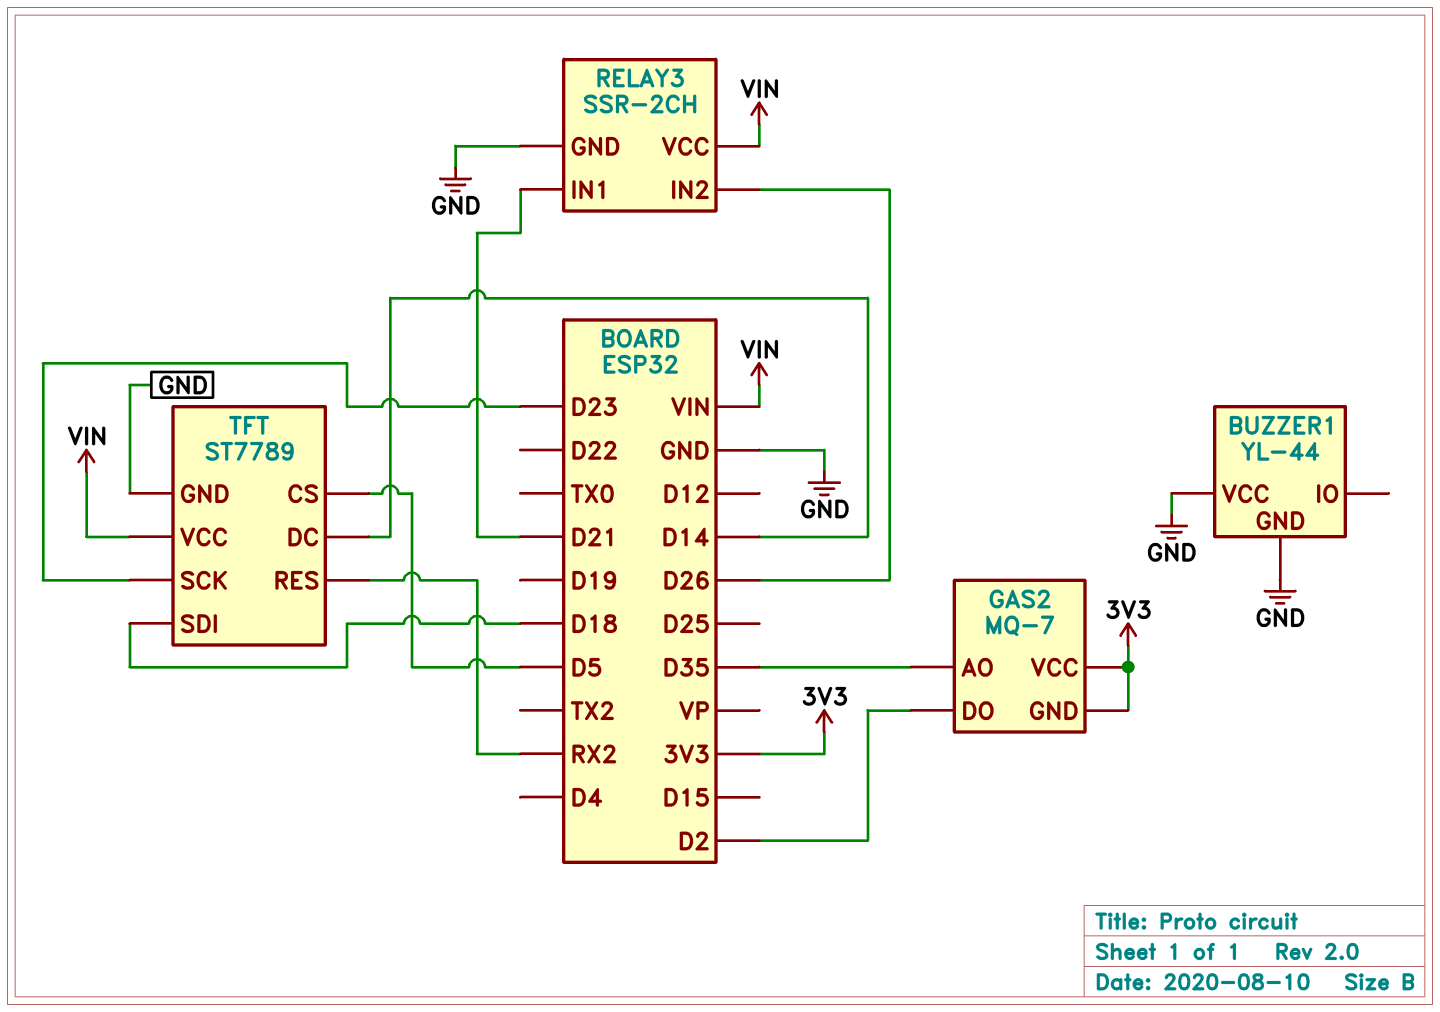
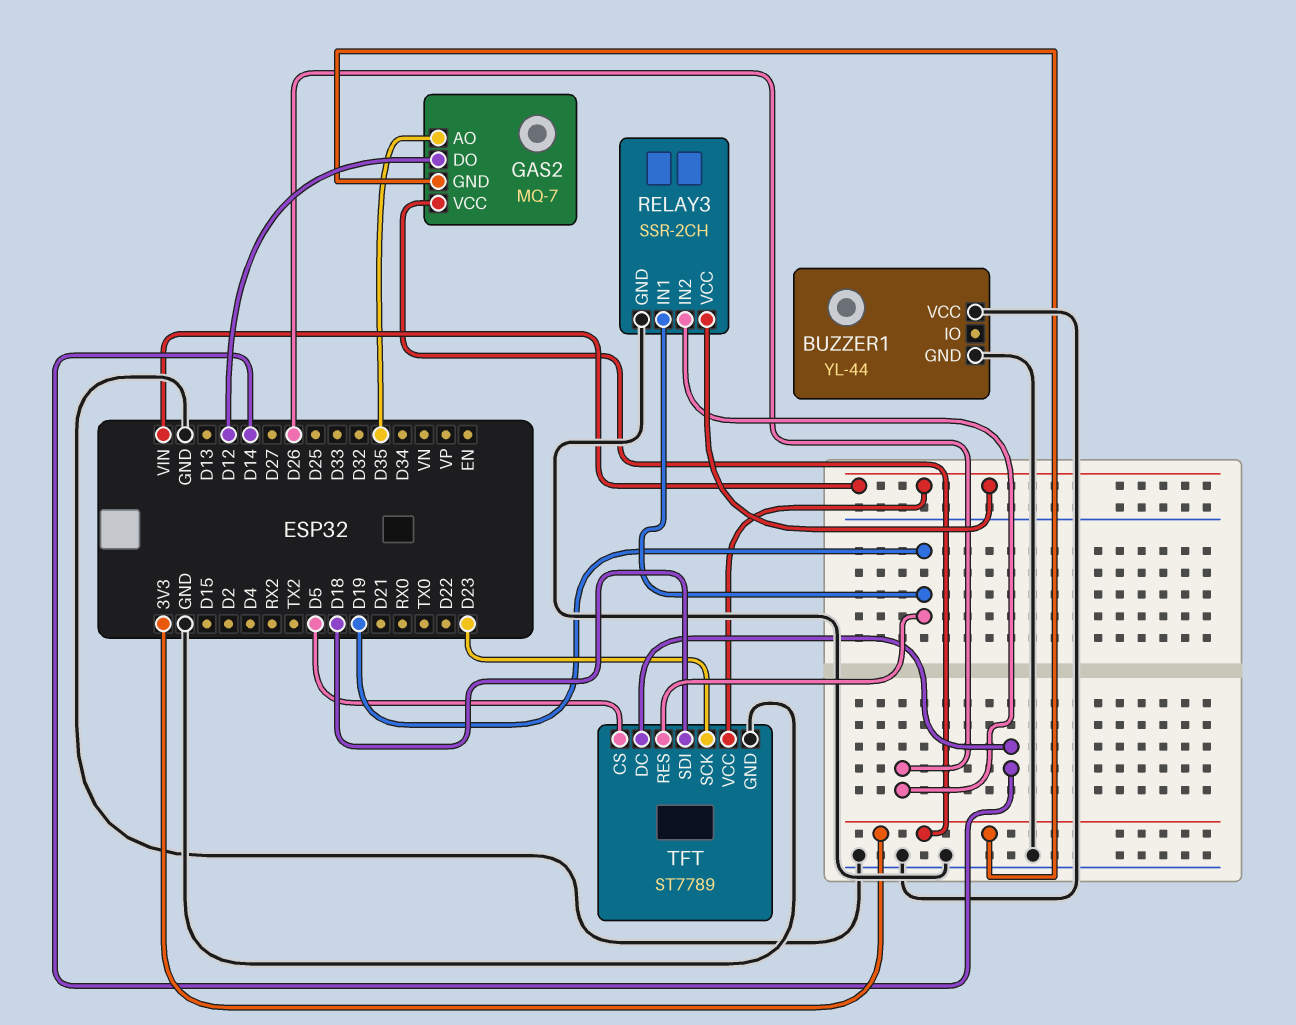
GAS2 pin DO: D2 -> D12
RELAY3 pin IN1: D21 -> D19
TFT pin RES: RX2 -> D19

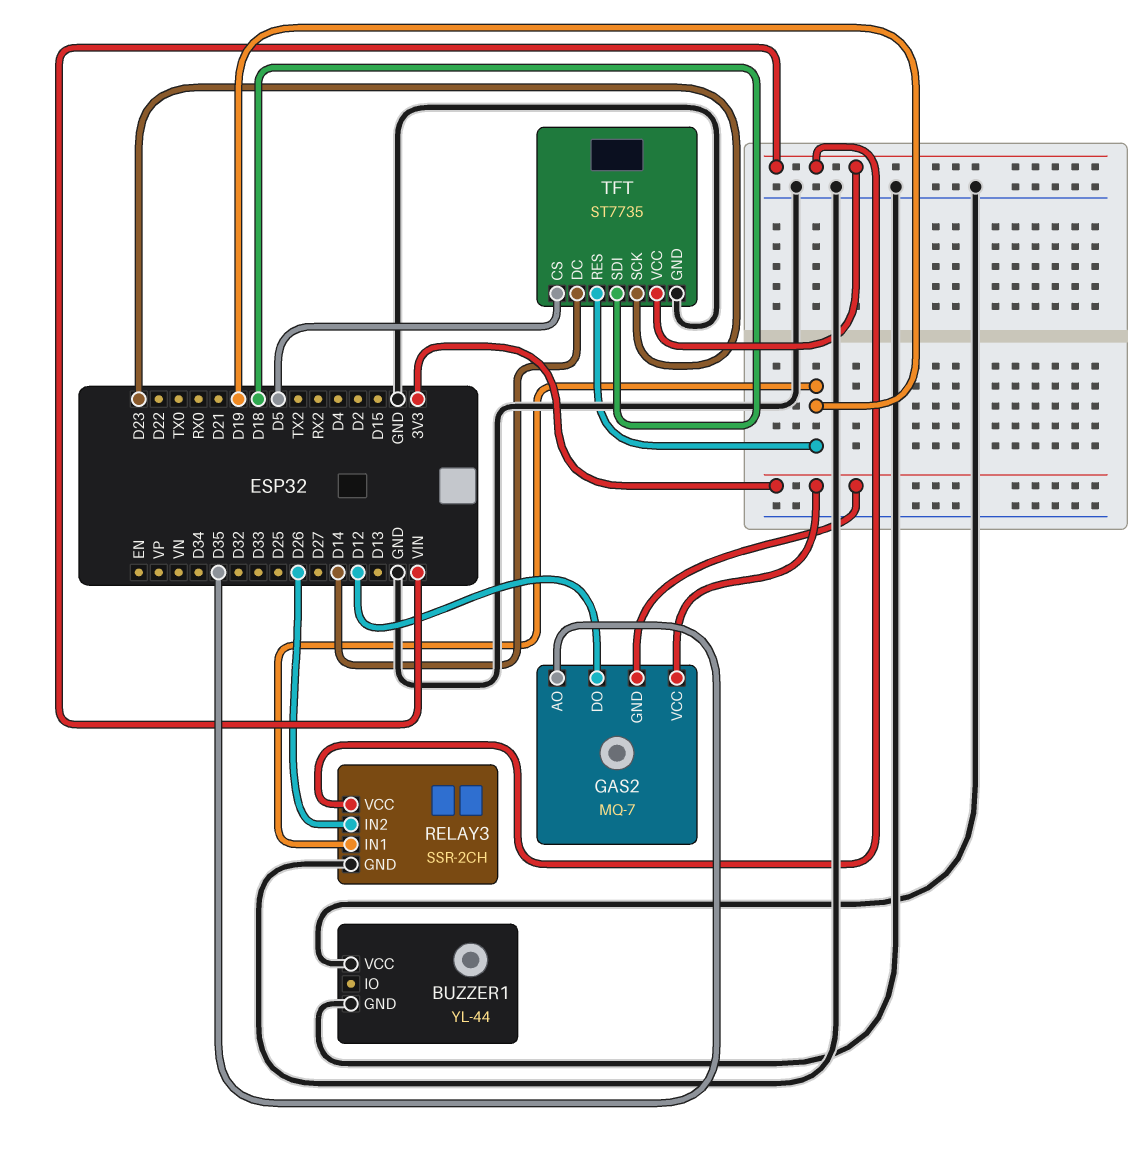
TFT: ST7789 -> ST7735

